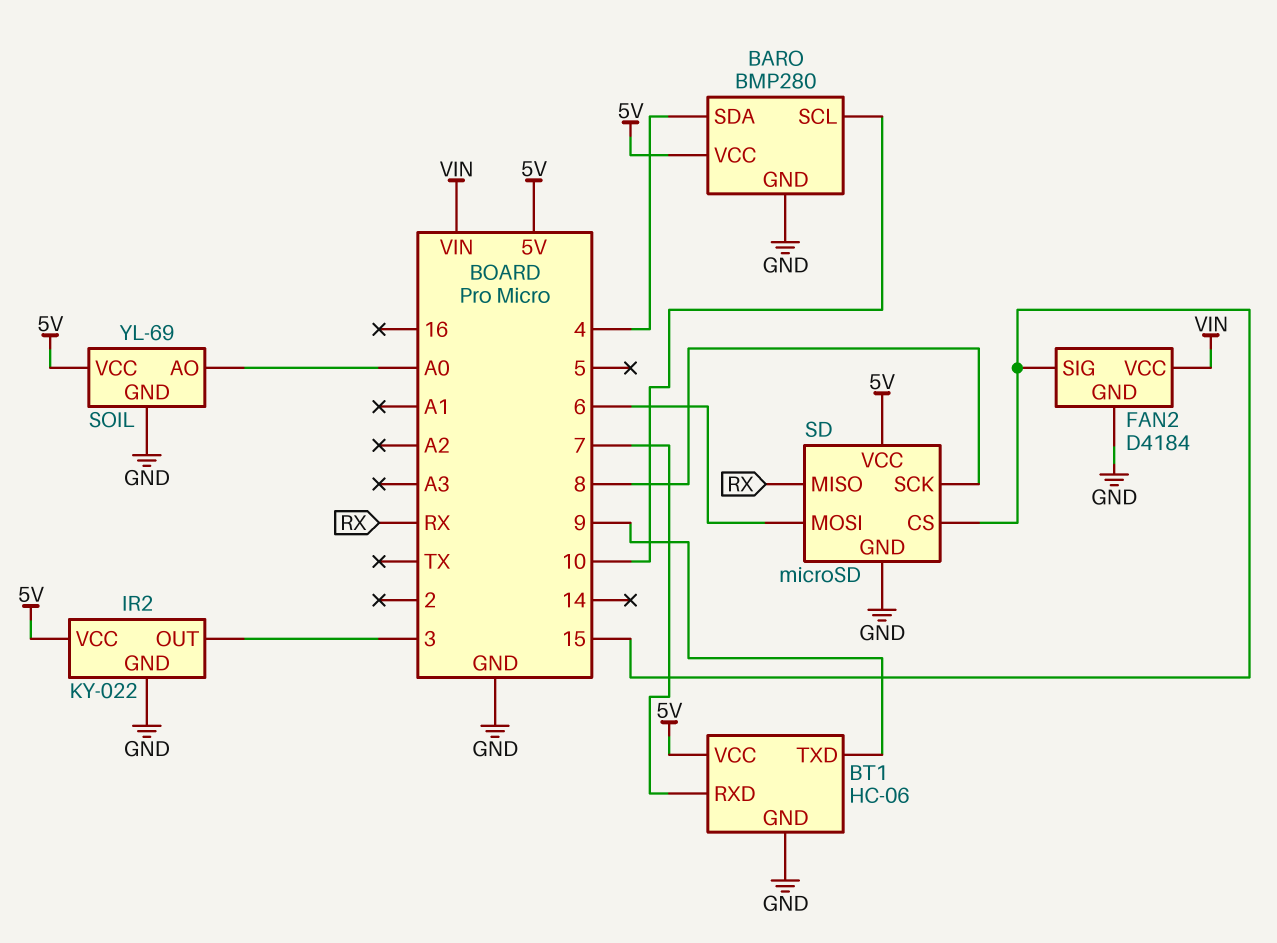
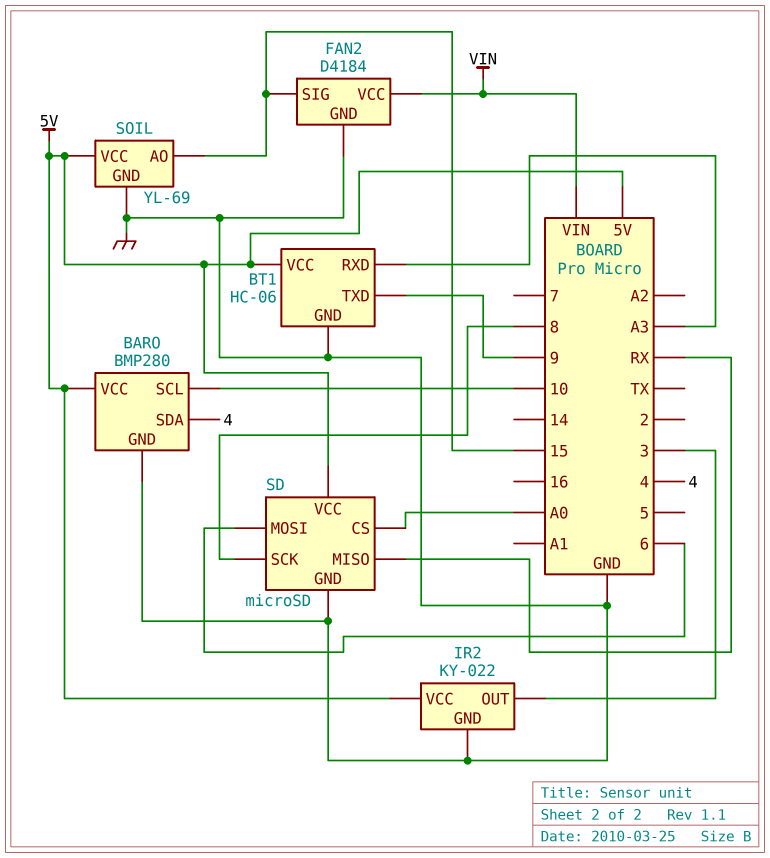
BT1 pin RXD: 7 -> A3
SD pin CS: 15 -> A0
SOIL pin AO: A0 -> 15

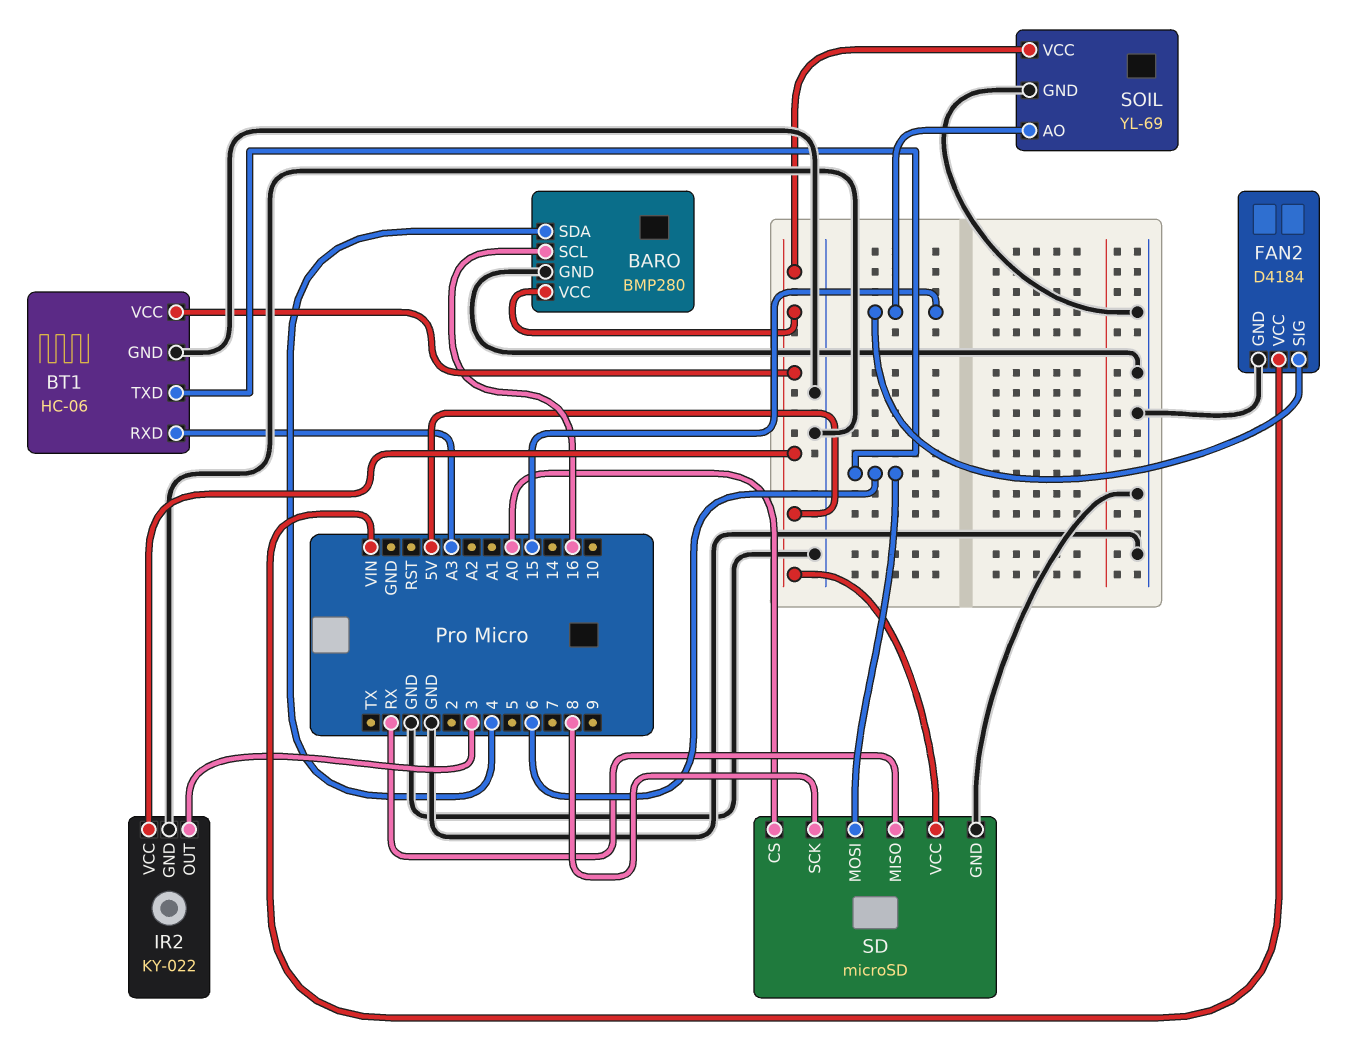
BARO pin SCL: 10 -> 16
BT1 pin TXD: 9 -> 6

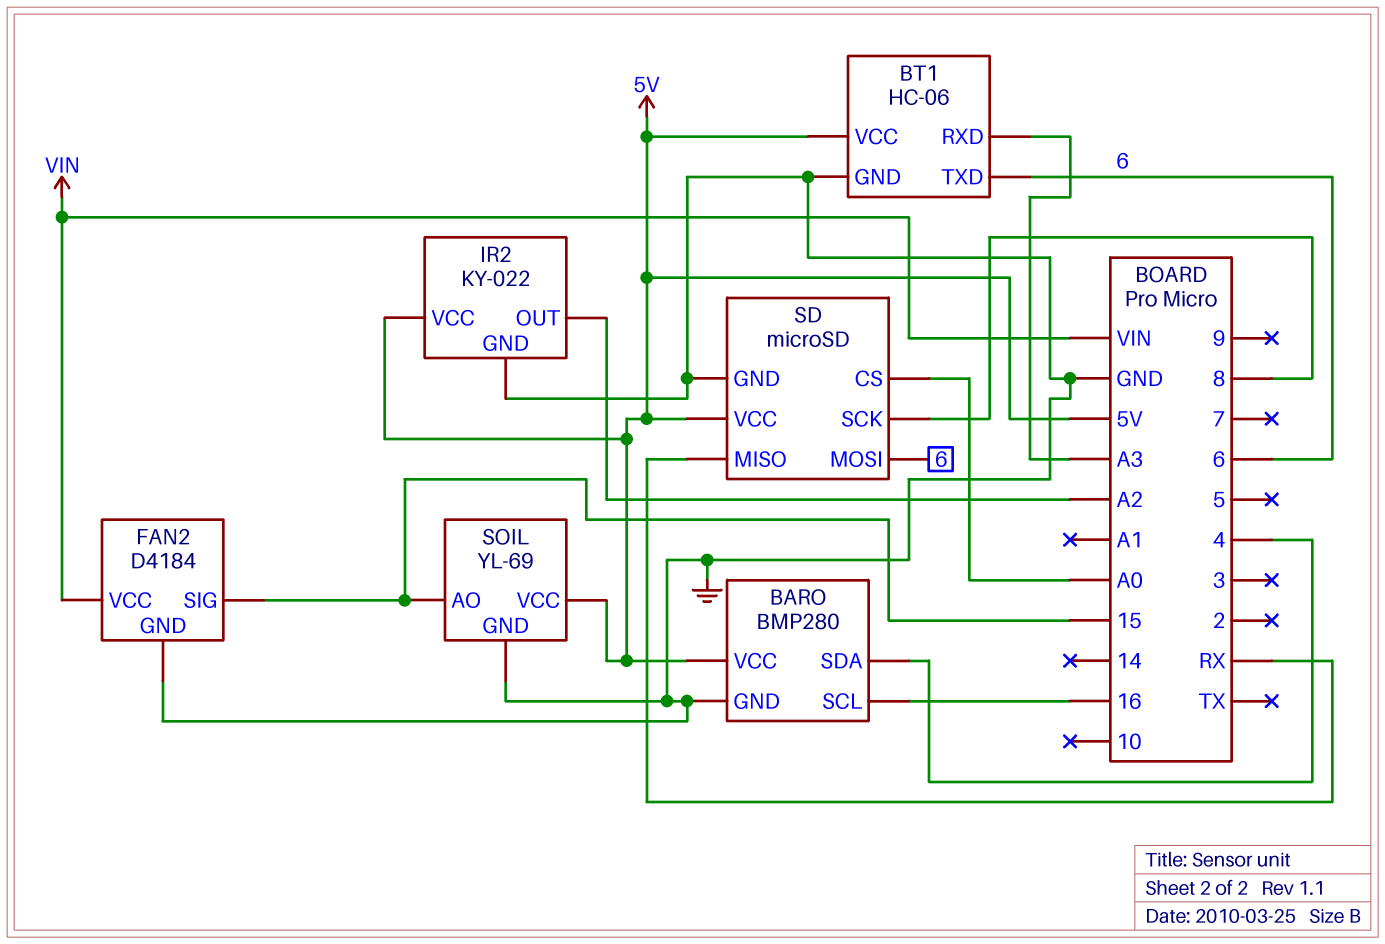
IR2 pin OUT: 3 -> A2

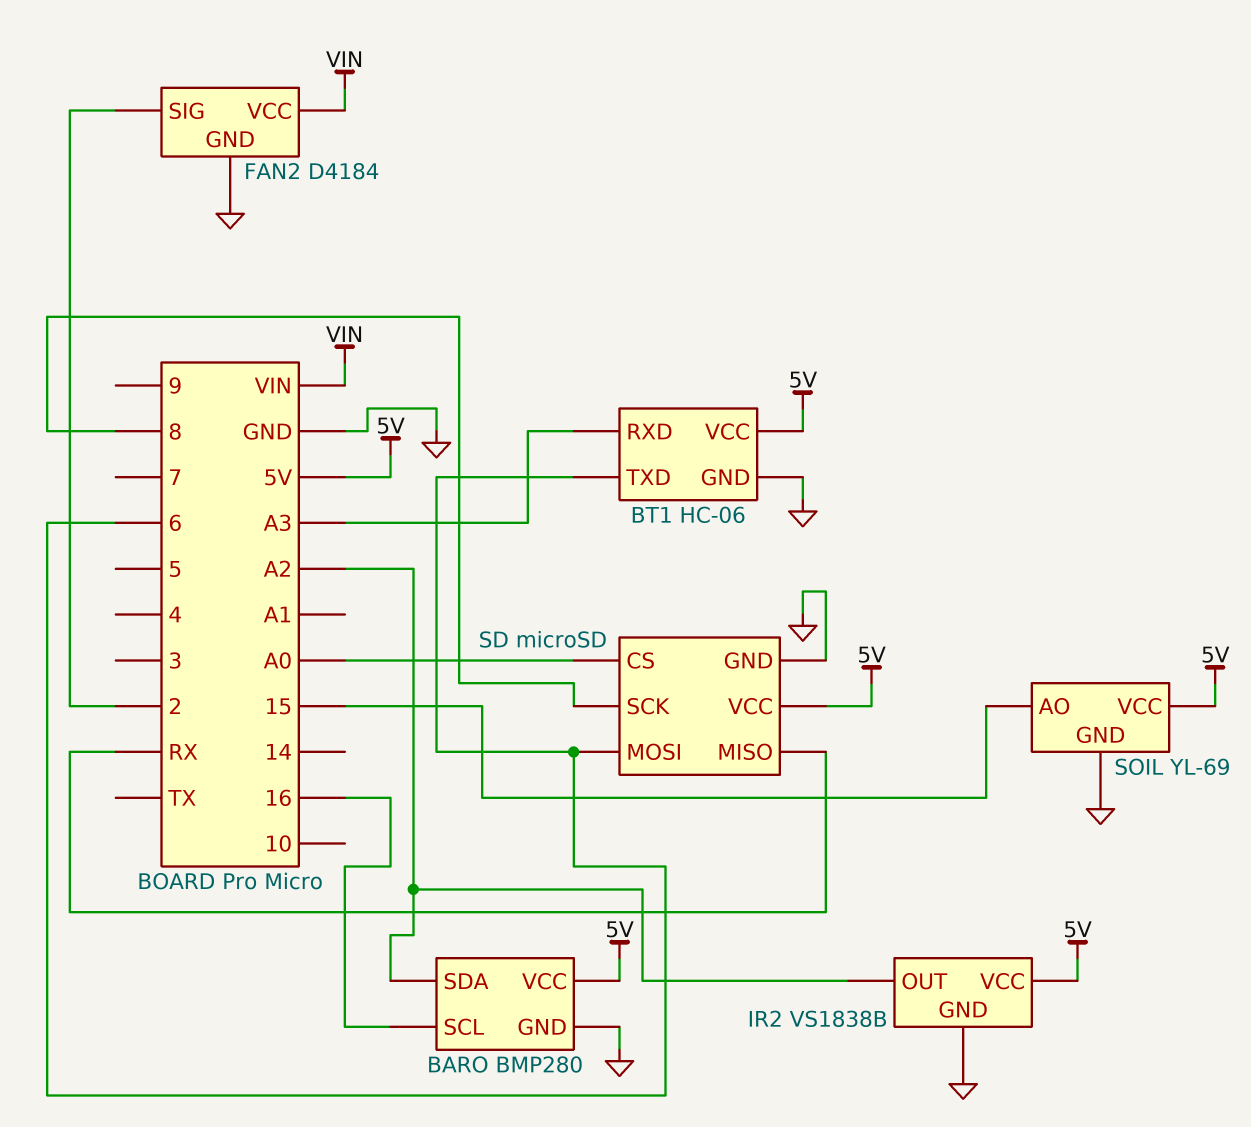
BARO pin SDA: 4 -> A2
FAN2 pin SIG: 15 -> 2
IR2: KY-022 -> VS1838B

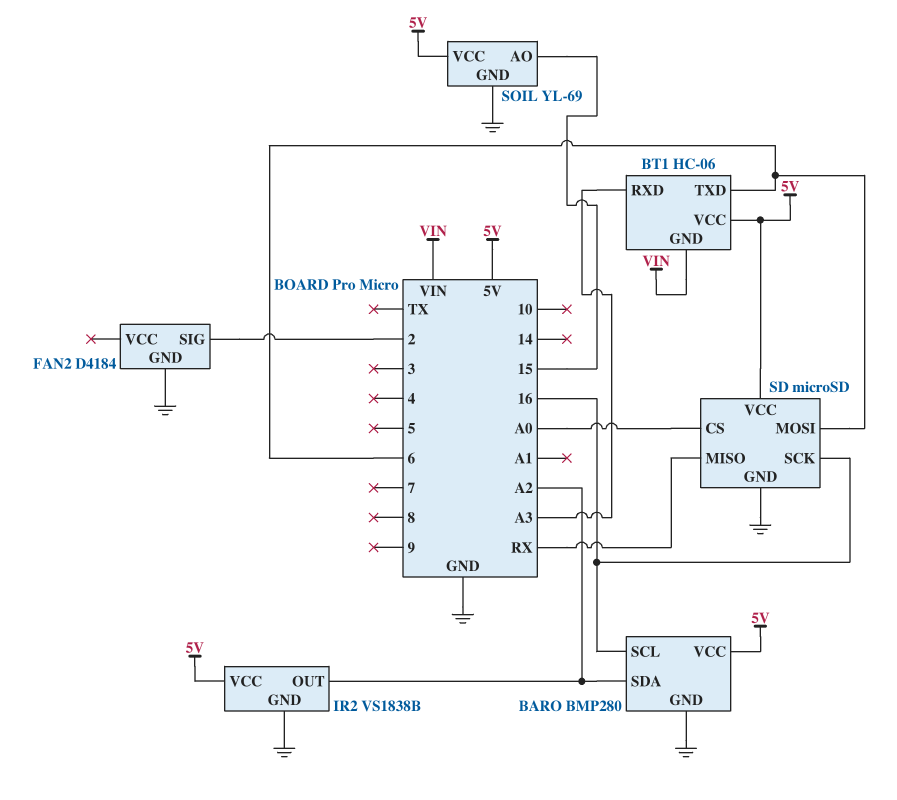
BT1 pin GND: GND -> VIN
FAN2 pin VCC: VIN -> none
SD pin SCK: 8 -> 16

